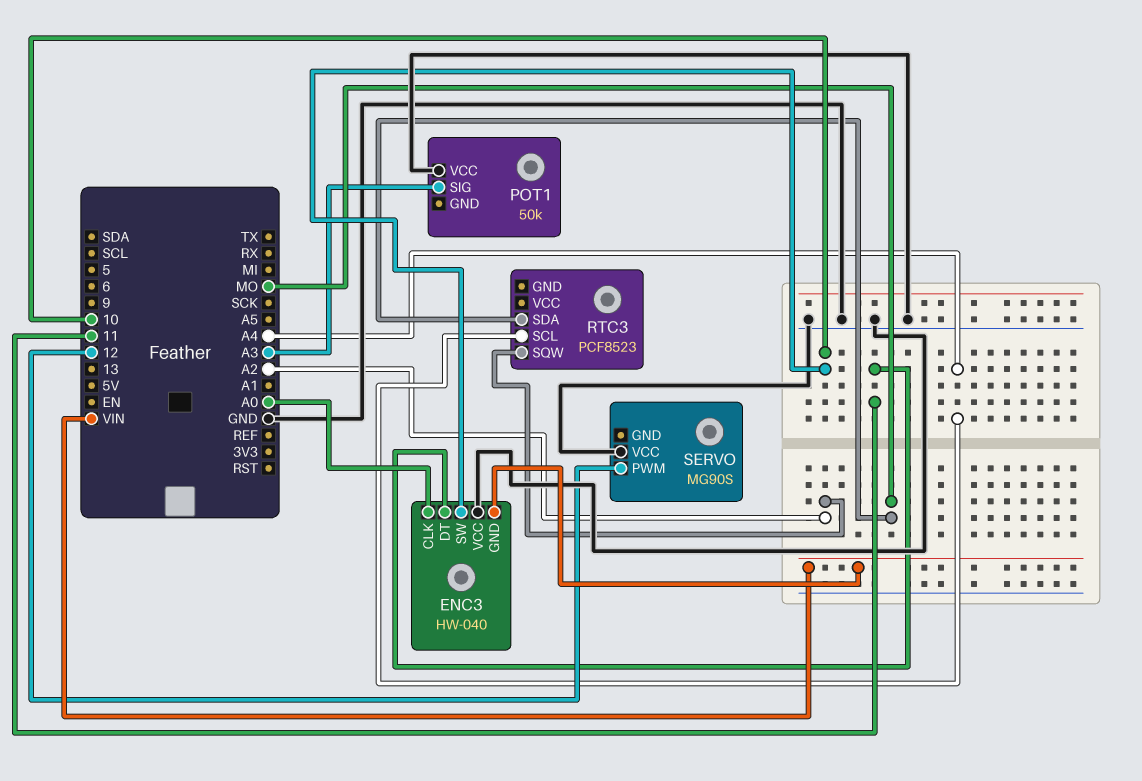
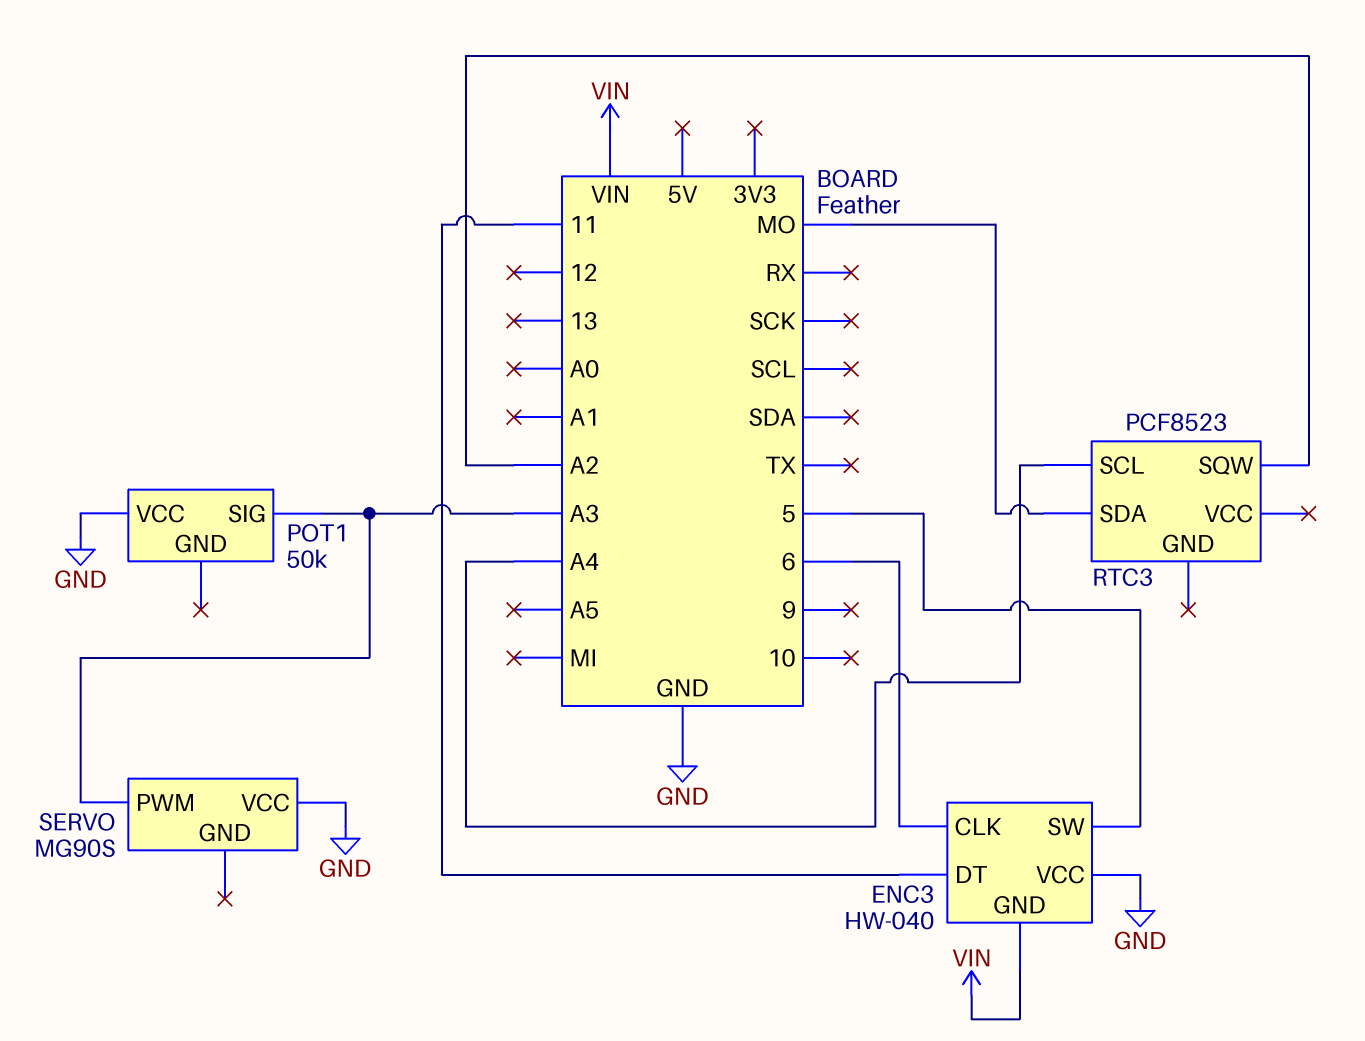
ENC3 pin CLK: A0 -> 6
ENC3 pin SW: 10 -> 5
SERVO pin PWM: 12 -> A3

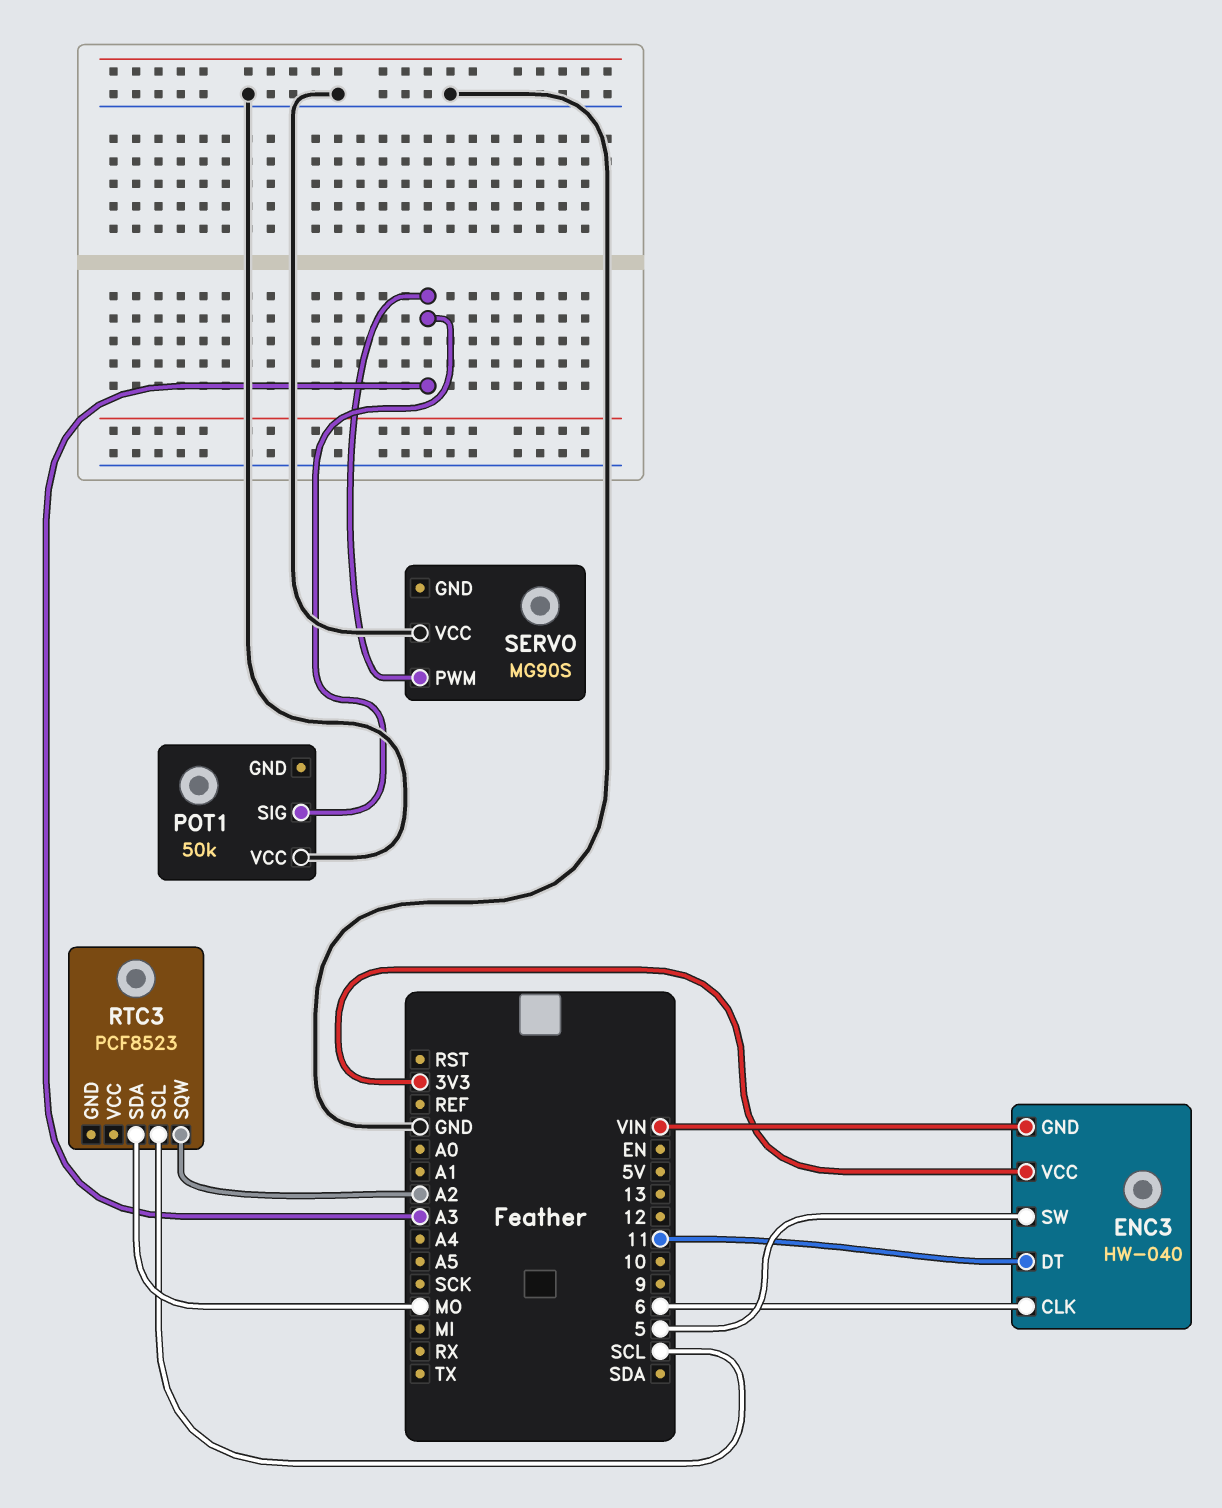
ENC3 pin VCC: GND -> 3V3
RTC3 pin SCL: A4 -> SCL

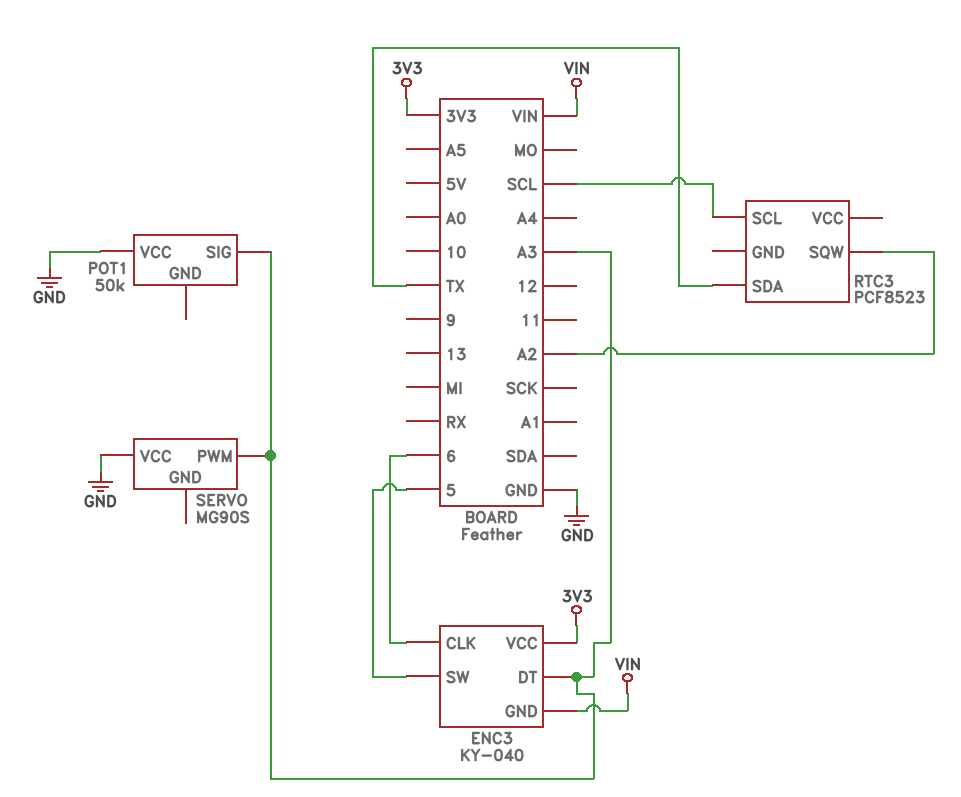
ENC3: HW-040 -> KY-040
ENC3 pin DT: 11 -> A3
RTC3 pin SDA: MO -> TX

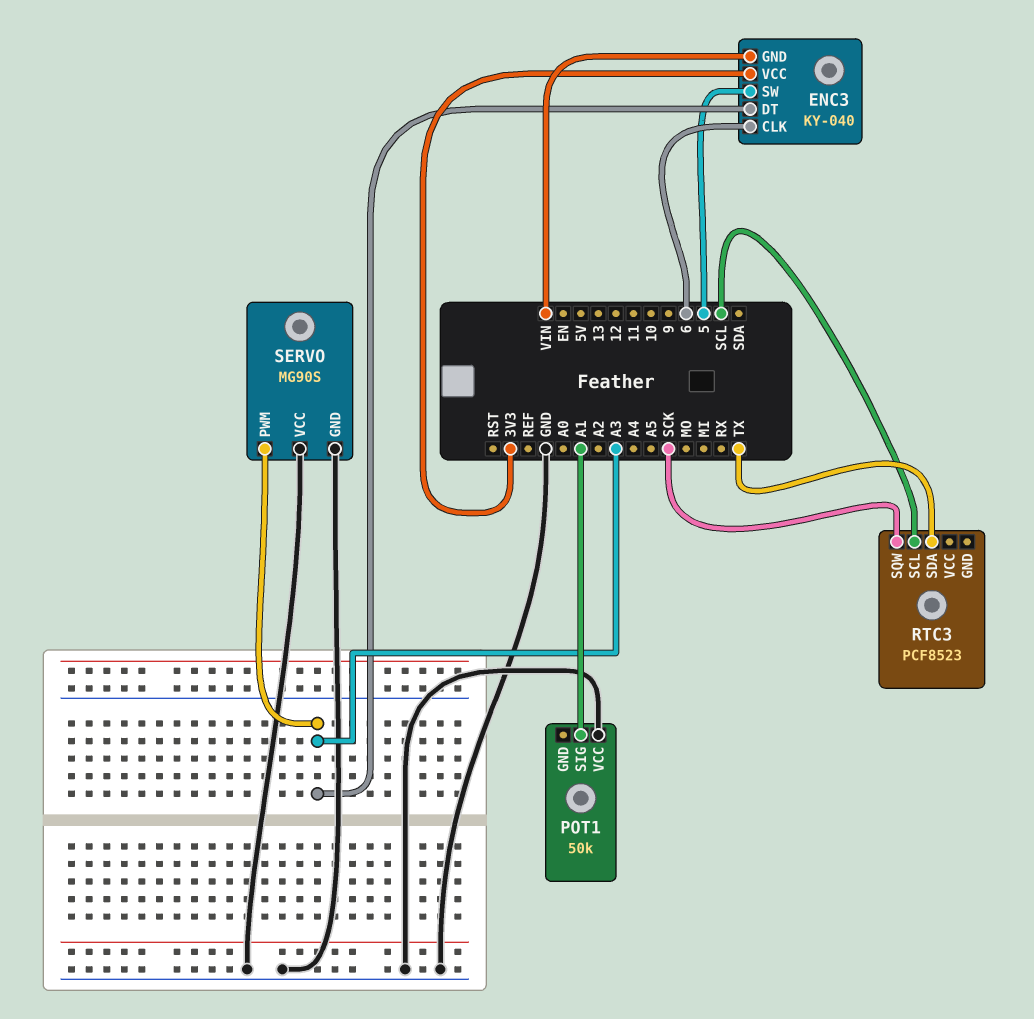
POT1 pin SIG: A3 -> A1
RTC3 pin SQW: A2 -> SCK
SERVO pin GND: none -> GND

